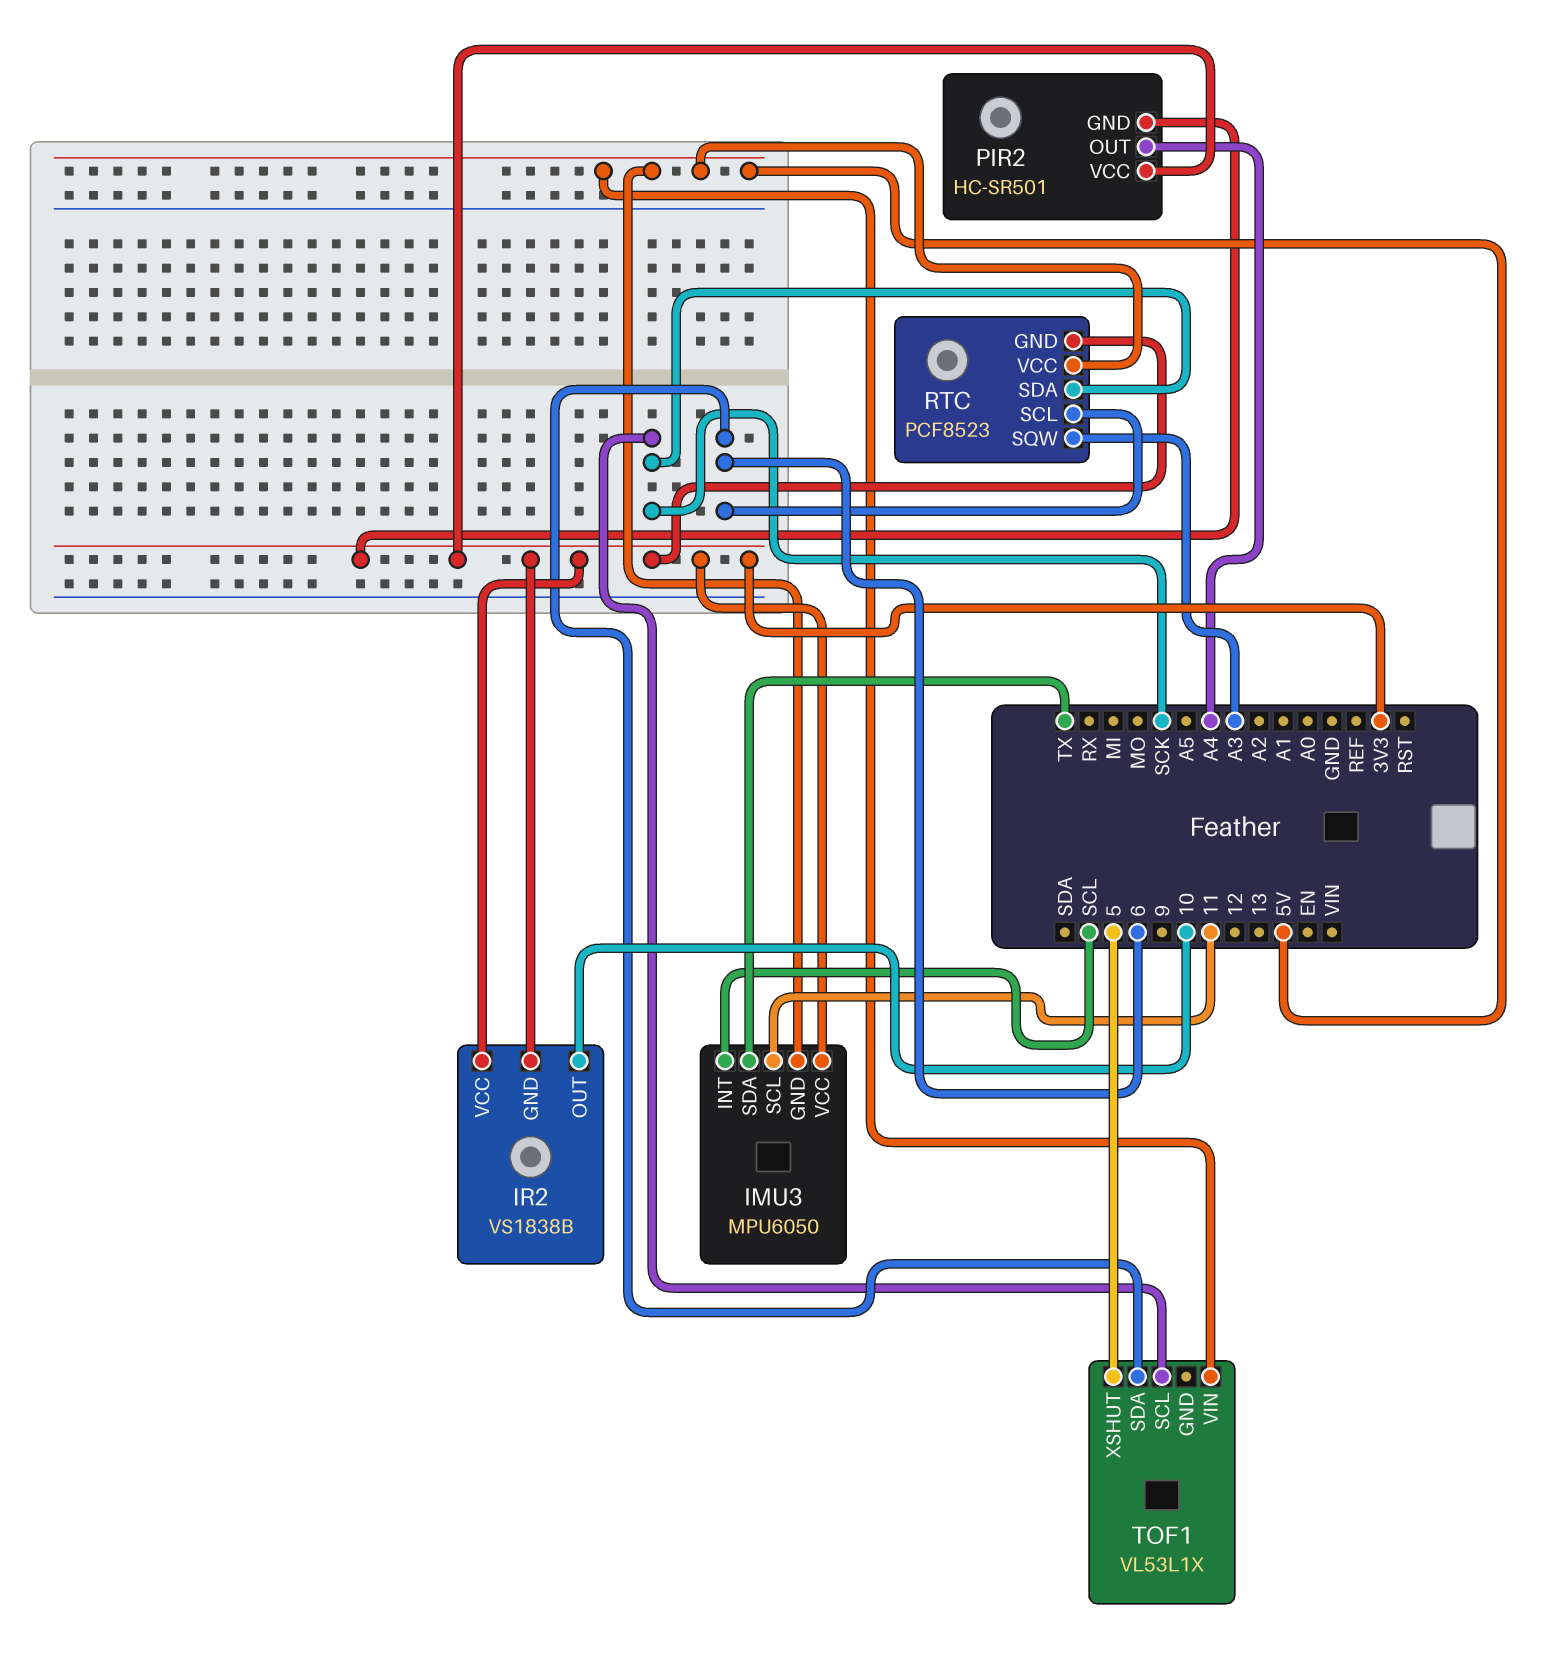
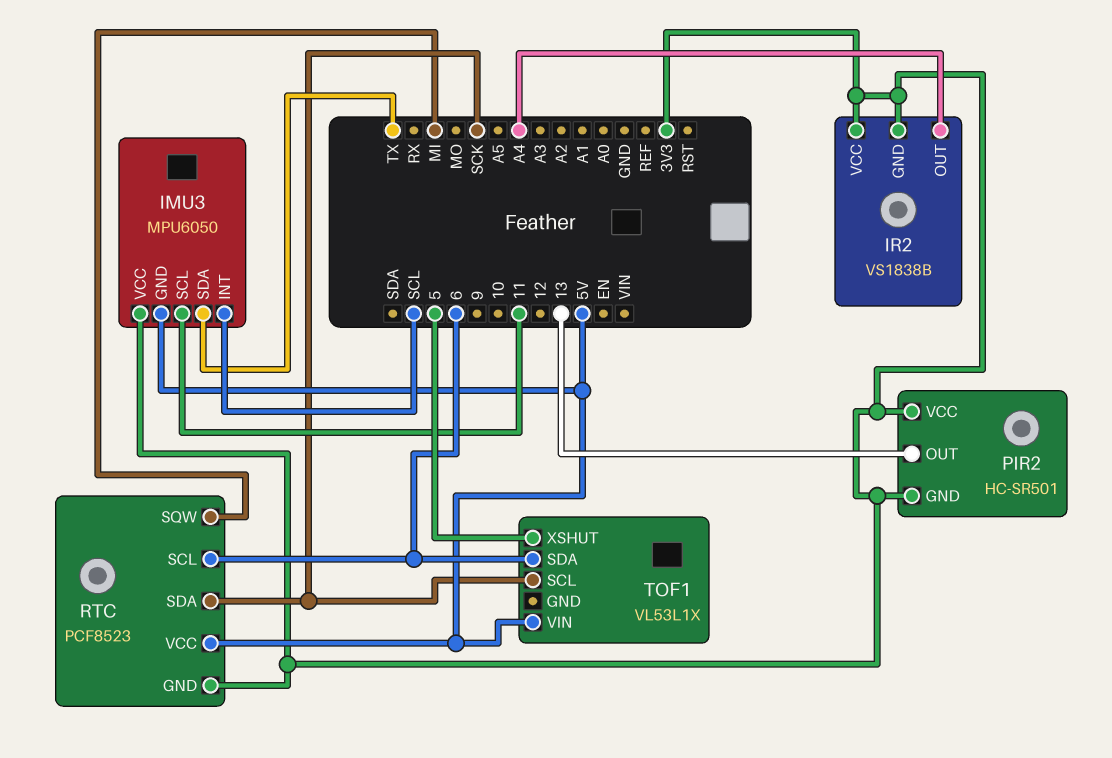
IR2 pin OUT: 10 -> A4
PIR2 pin OUT: A4 -> 13
RTC pin SQW: A3 -> MI

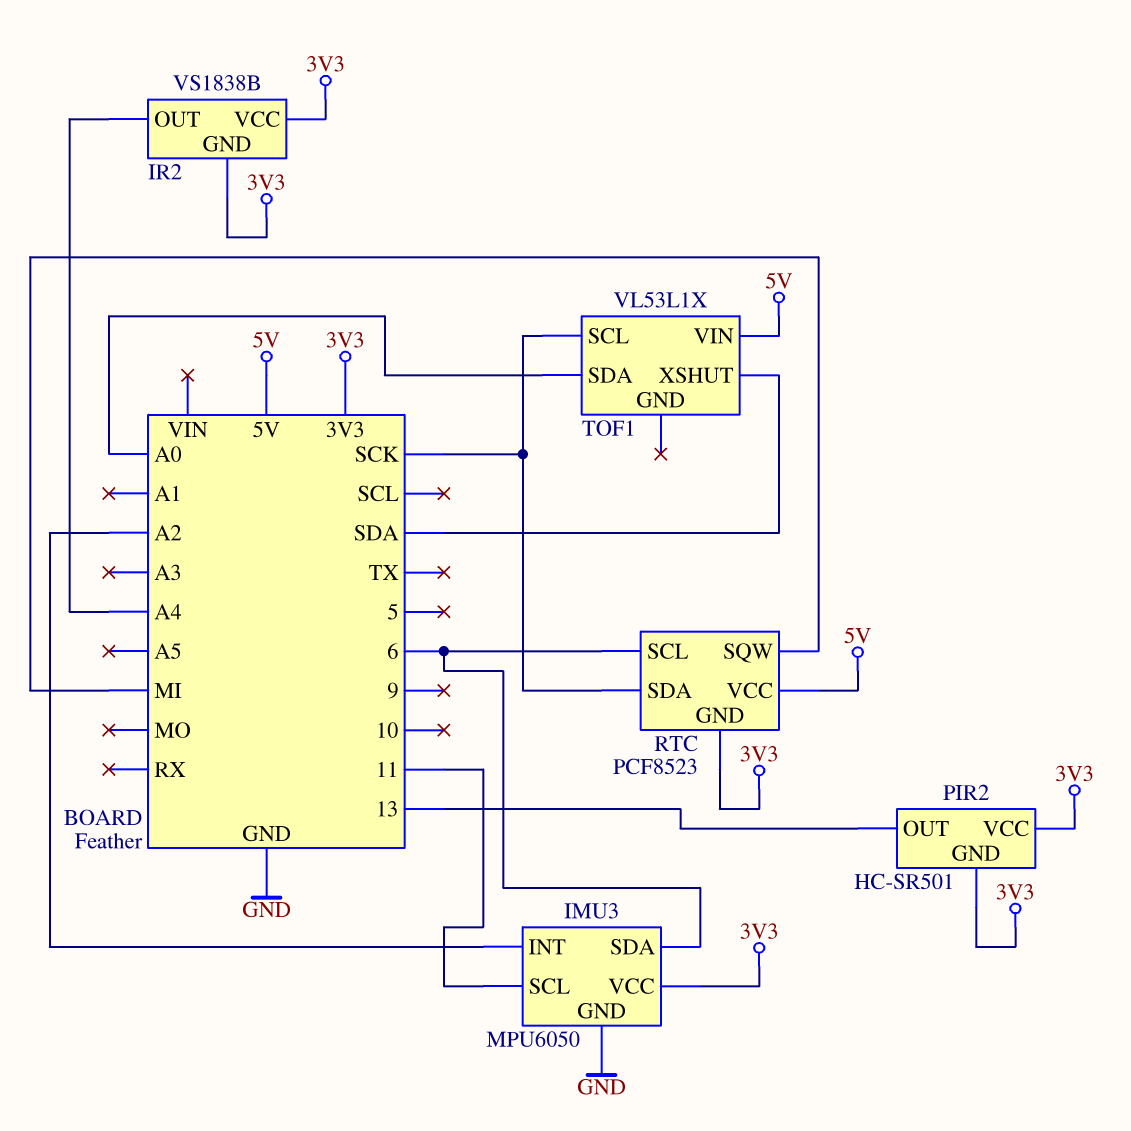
IMU3 pin GND: 5V -> GND
IMU3 pin INT: SCL -> A2
IMU3 pin SDA: TX -> 6
TOF1 pin SDA: 6 -> A0
TOF1 pin XSHUT: 5 -> SDA

